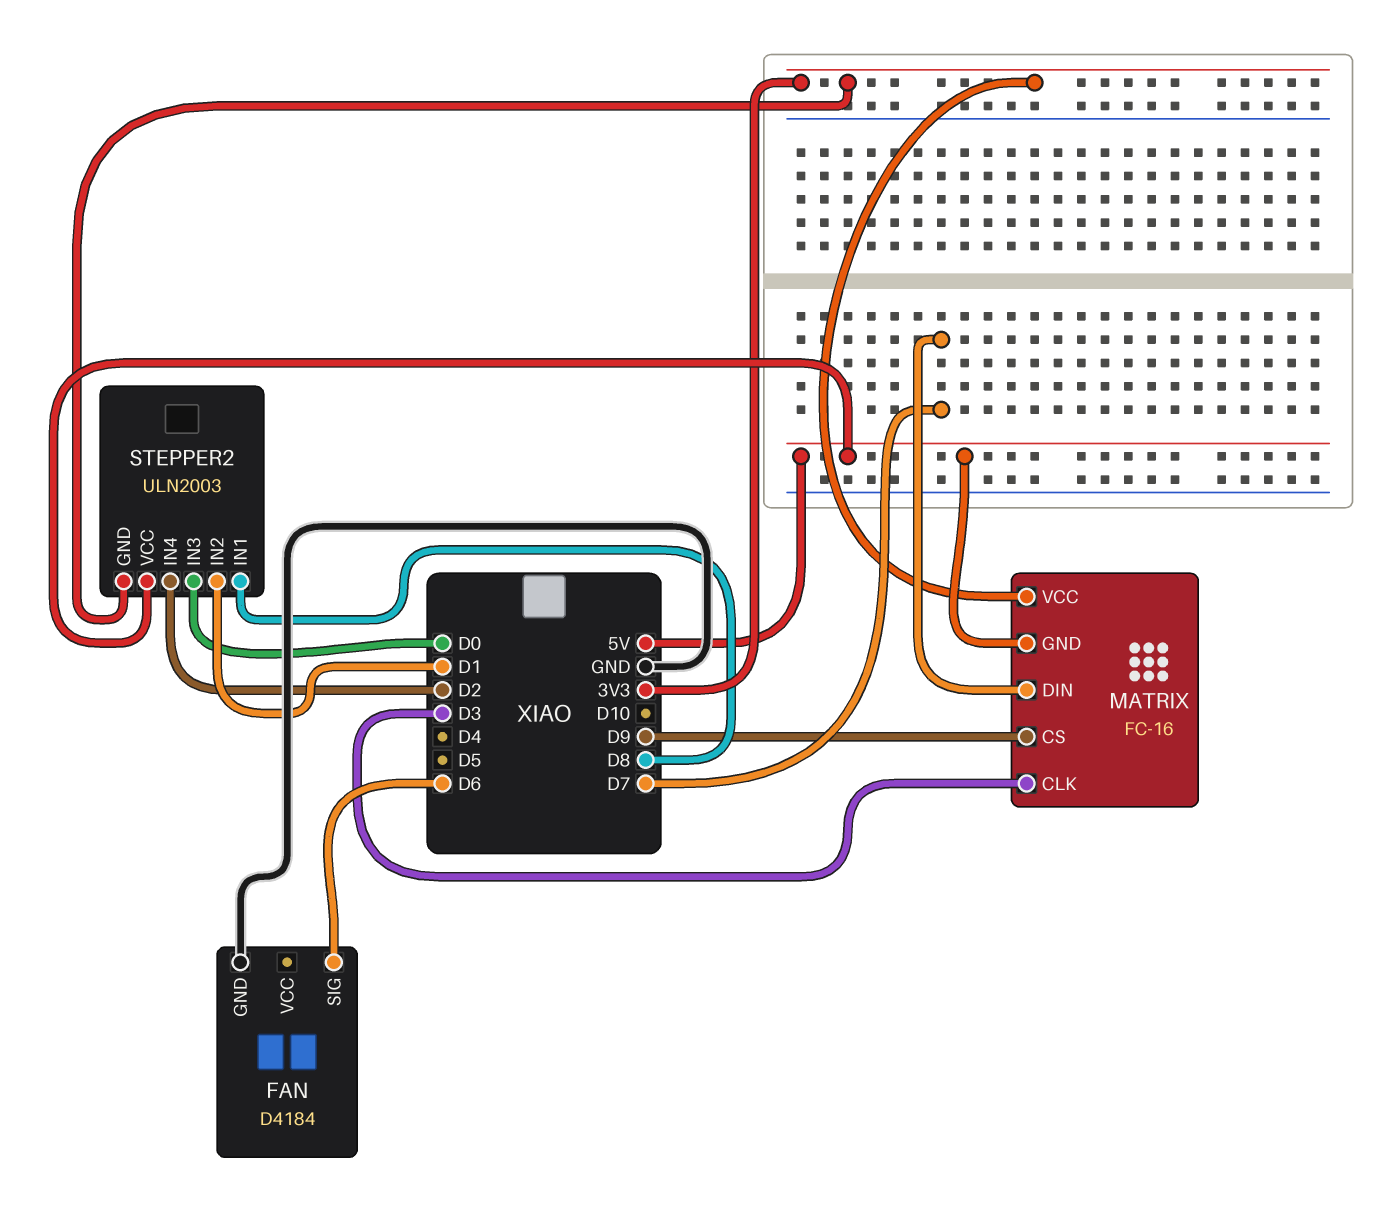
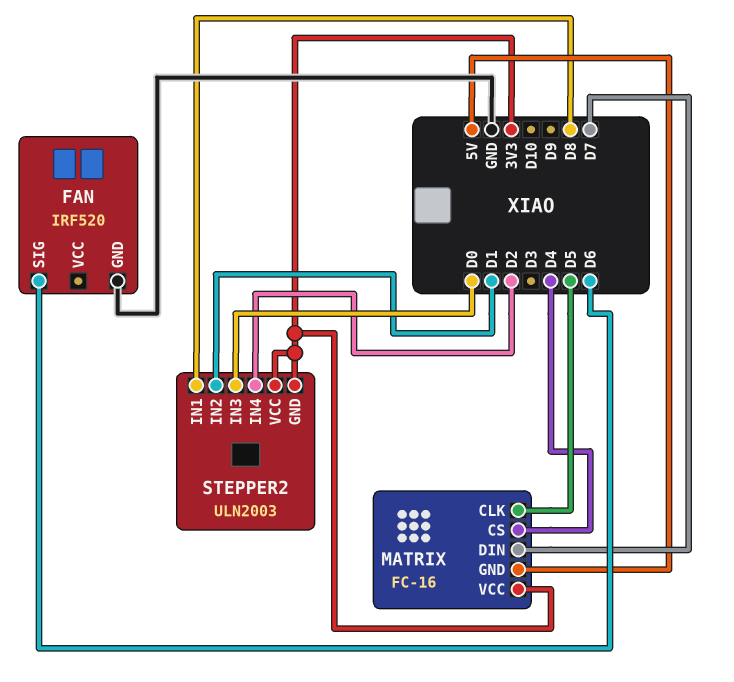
FAN: D4184 -> IRF520
MATRIX pin CLK: D3 -> D5
MATRIX pin CS: D9 -> D4
STEPPER2 pin VCC: 5V -> 3V3

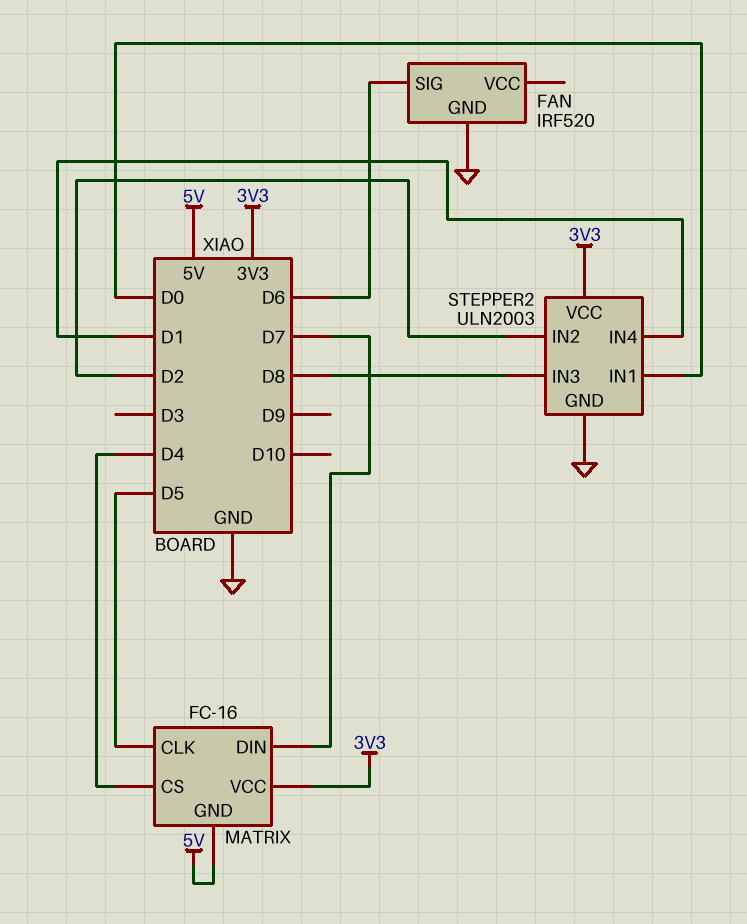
STEPPER2 pin GND: 3V3 -> GND
STEPPER2 pin IN1: D8 -> D0
STEPPER2 pin IN2: D1 -> D2
STEPPER2 pin IN3: D0 -> D8
STEPPER2 pin IN4: D2 -> D1

